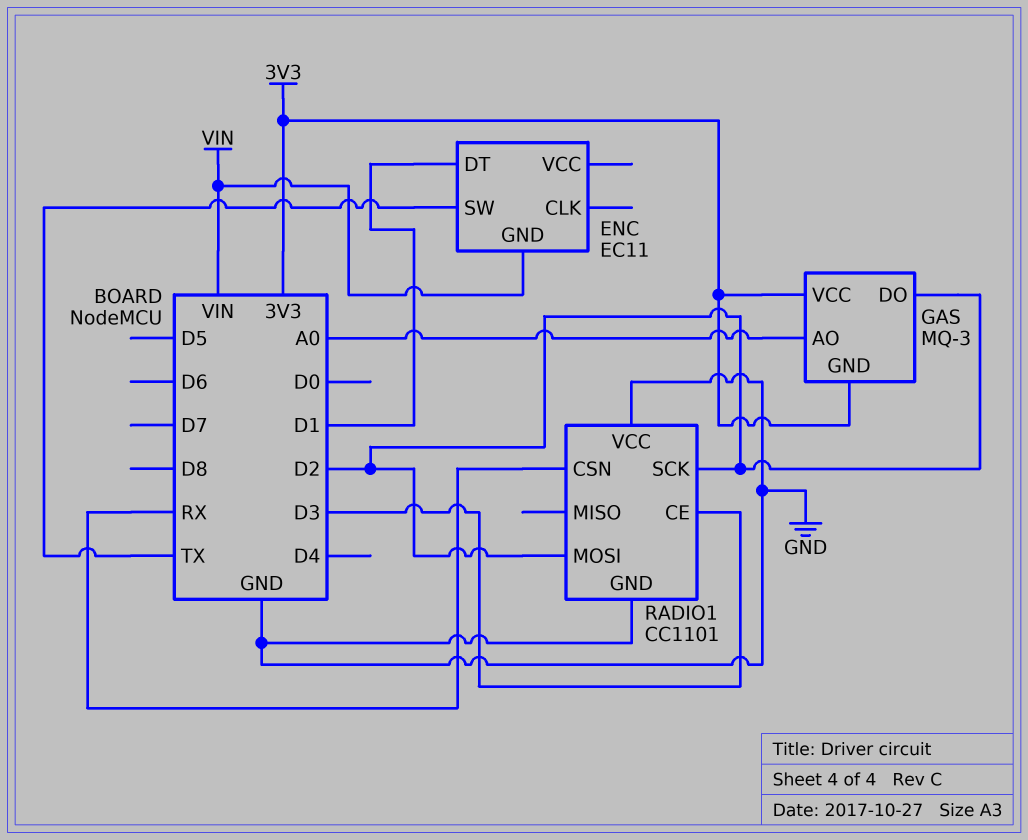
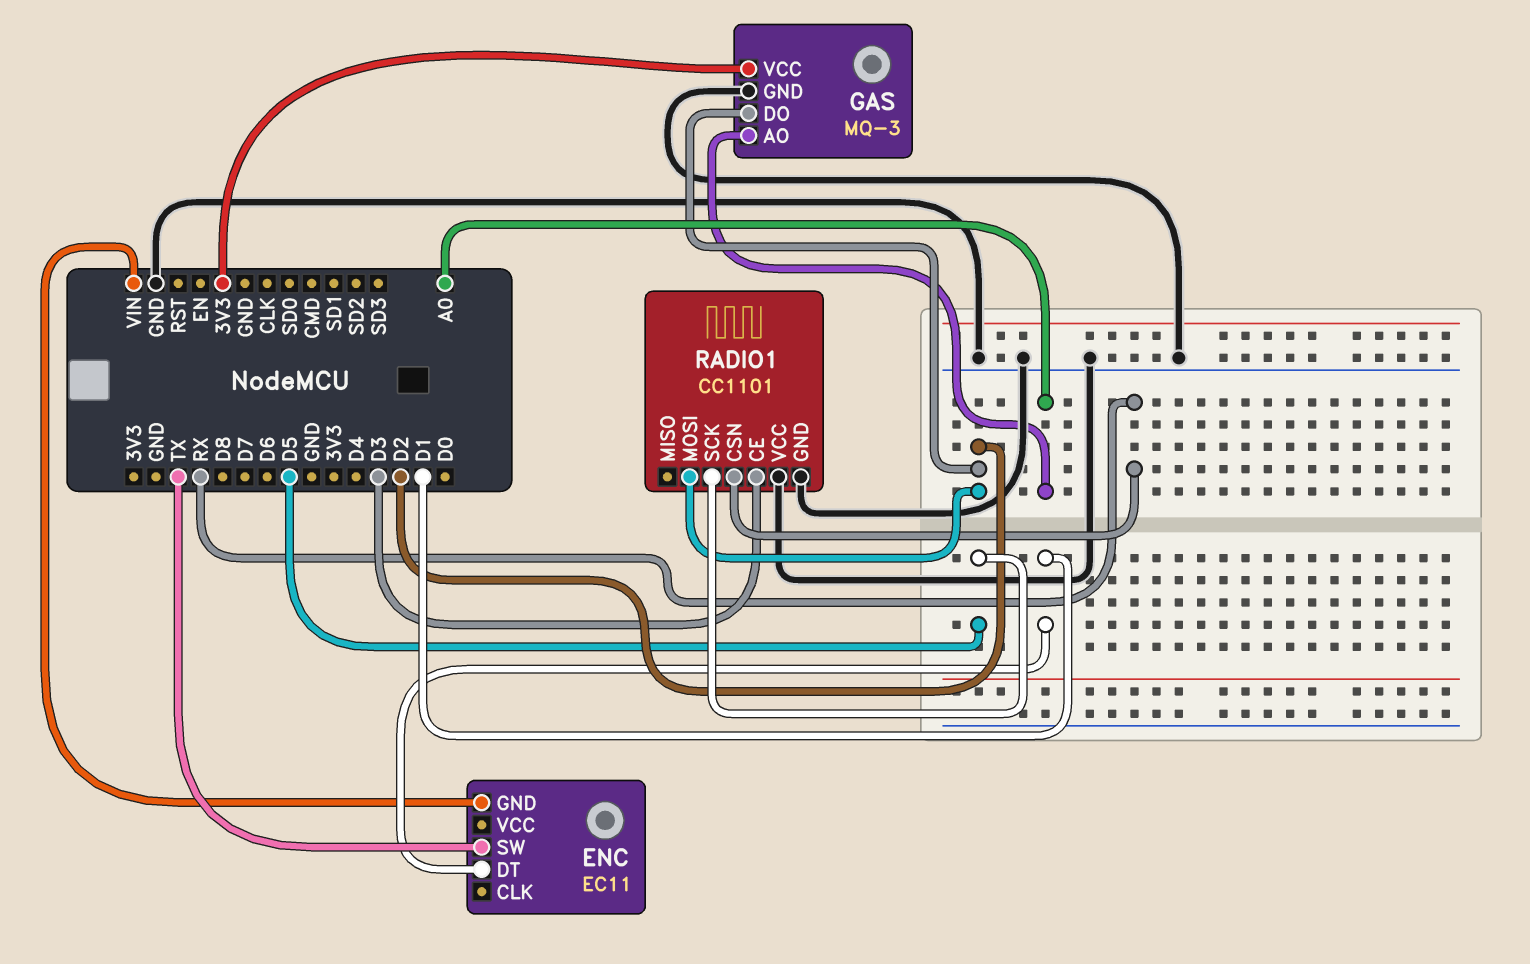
GAS pin GND: 3V3 -> GND
RADIO1 pin SCK: D2 -> D5

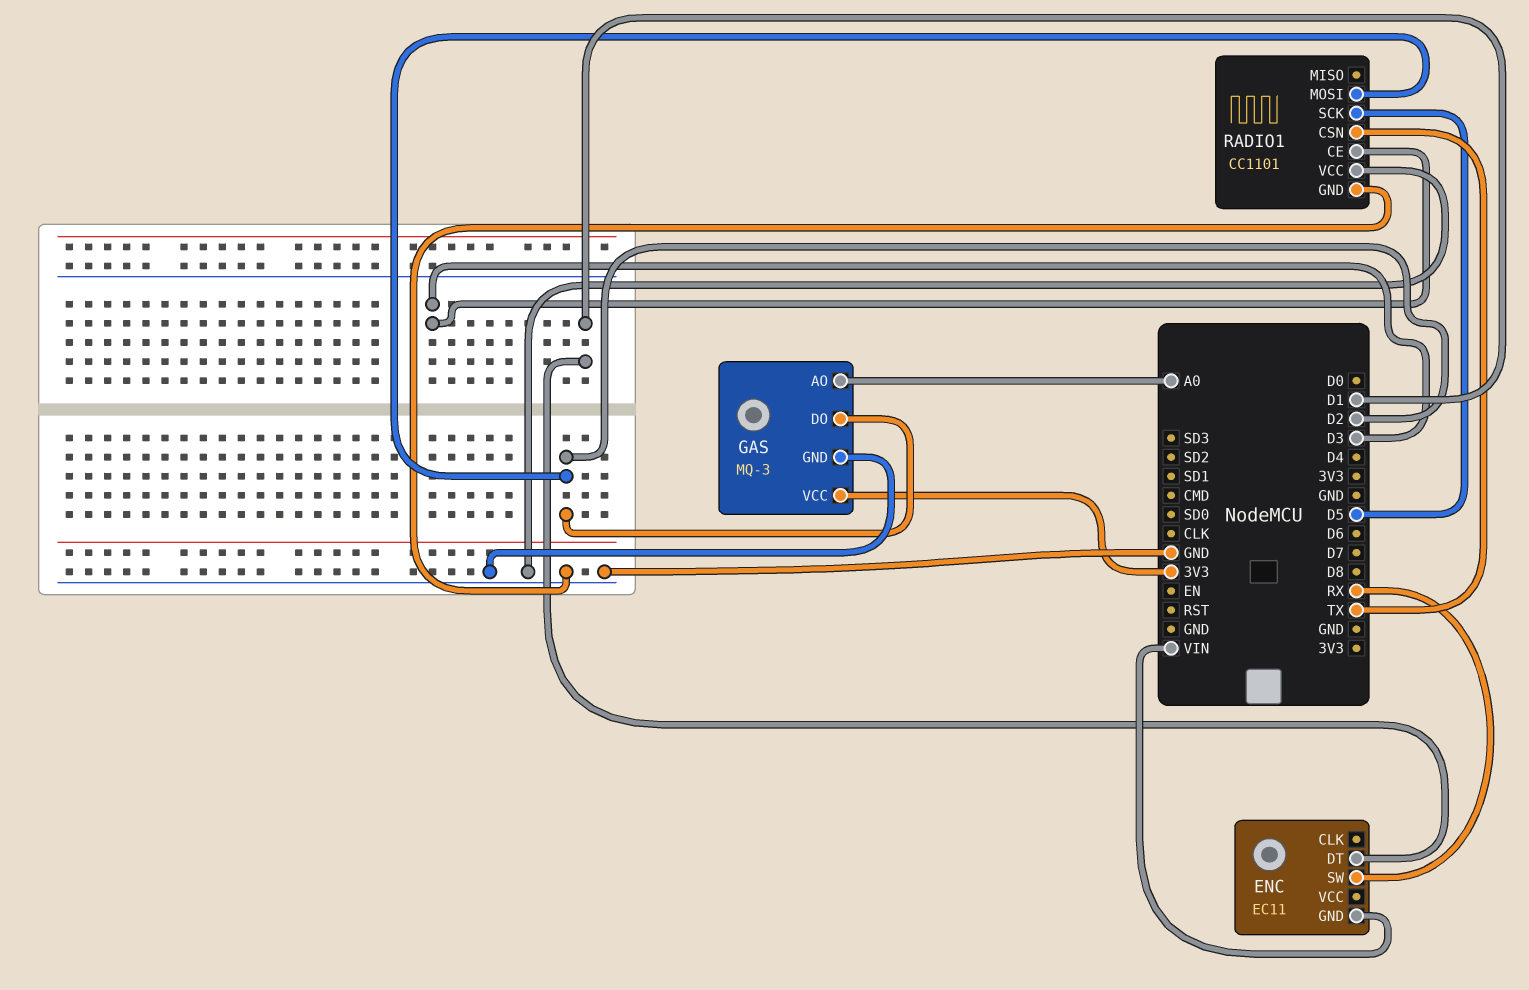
ENC pin SW: TX -> RX
RADIO1 pin CSN: RX -> TX

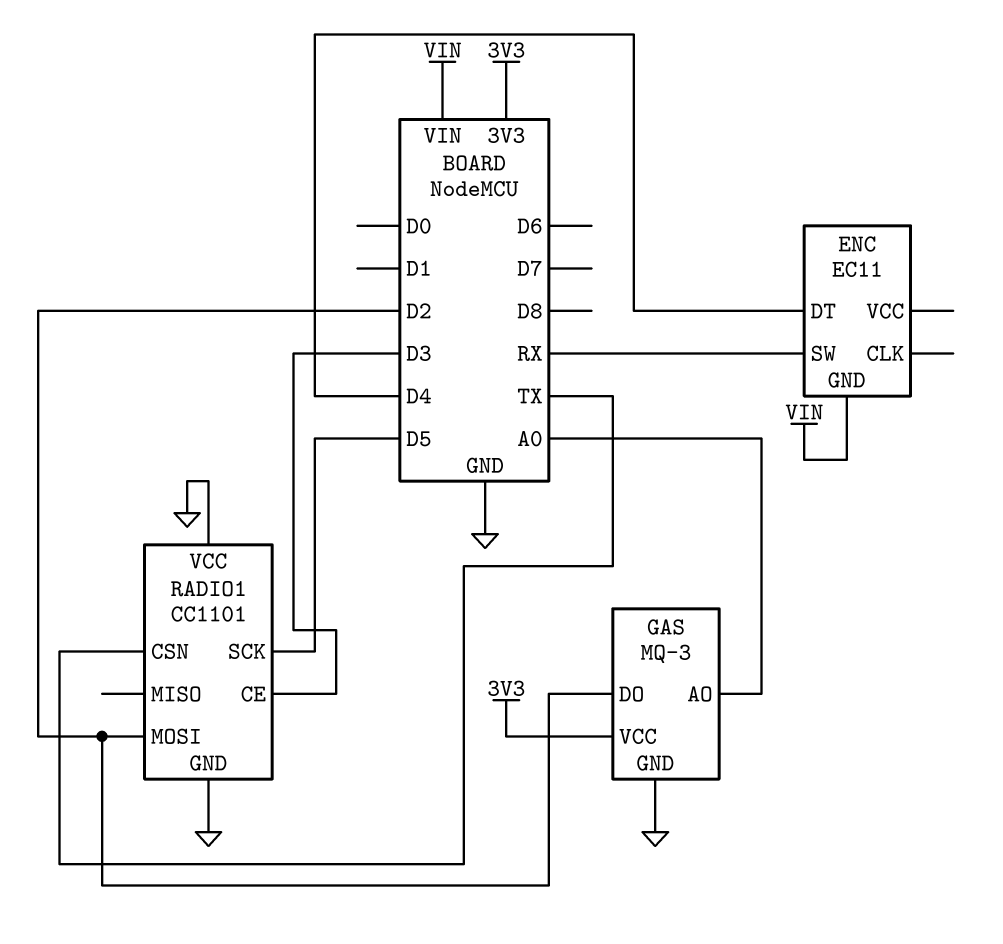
ENC pin DT: D1 -> D4

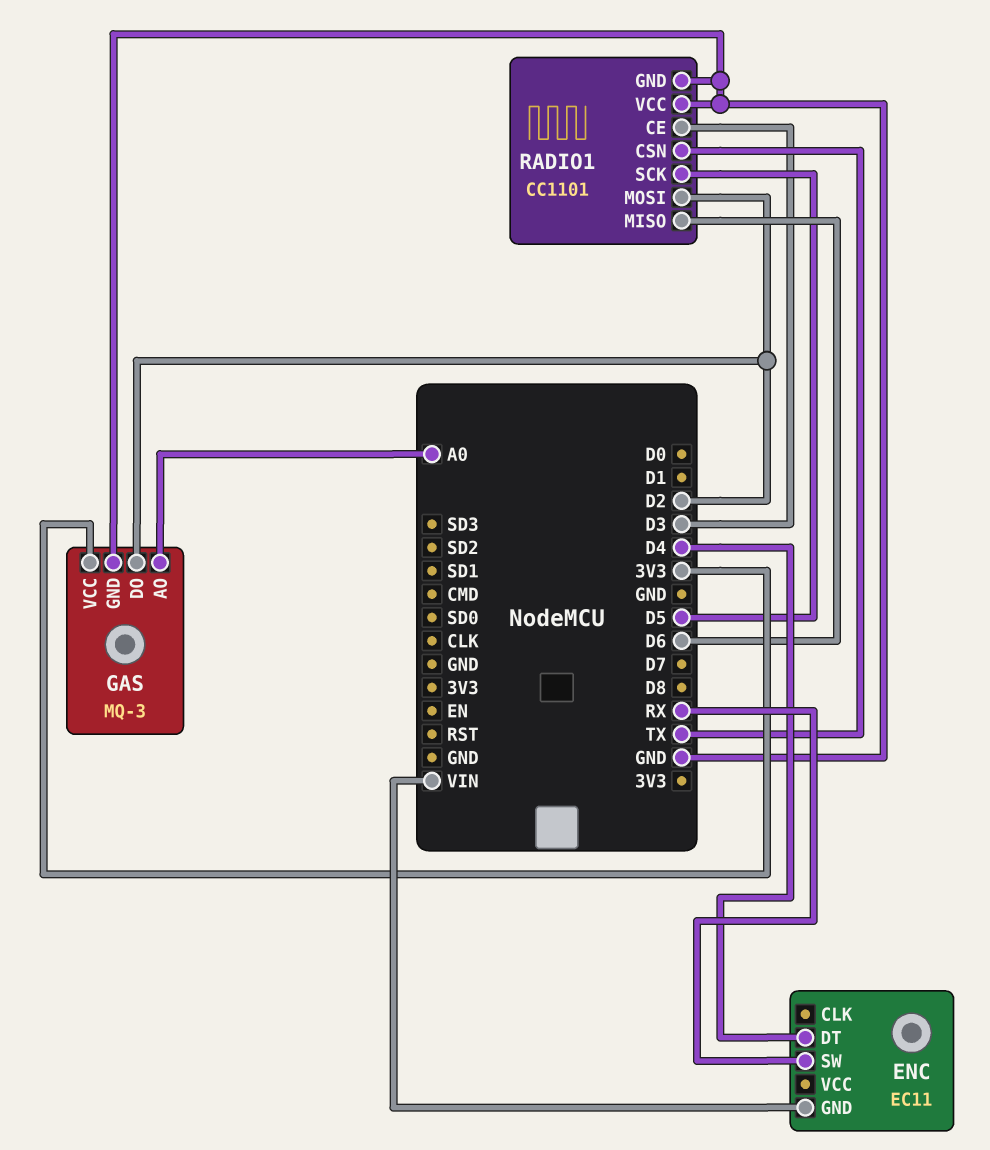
RADIO1 pin MISO: none -> D6

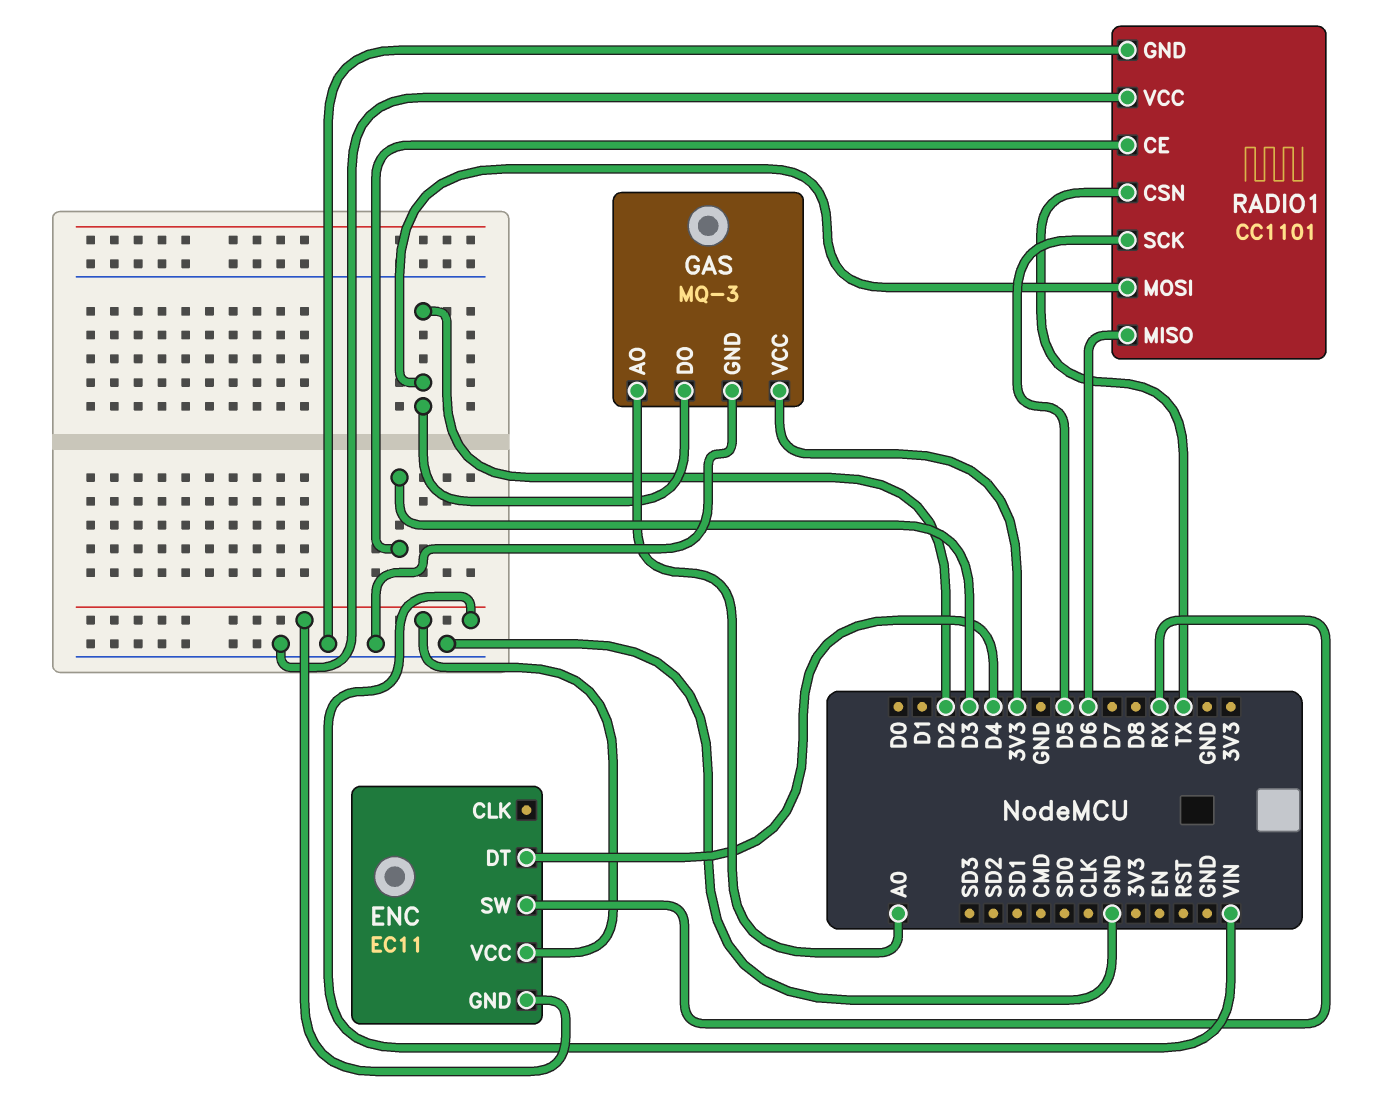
ENC pin VCC: none -> VIN

